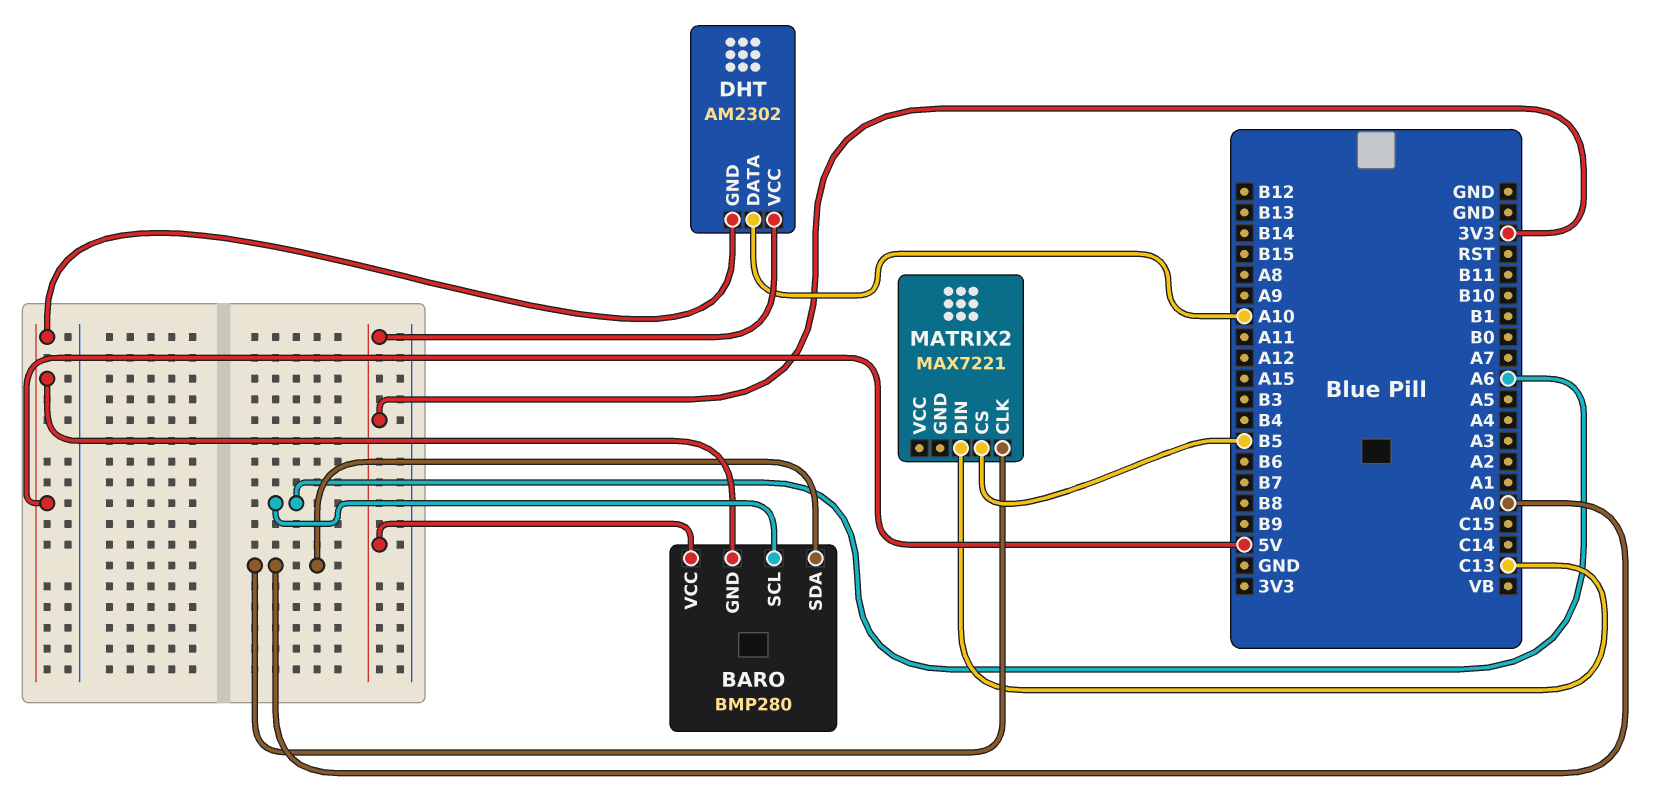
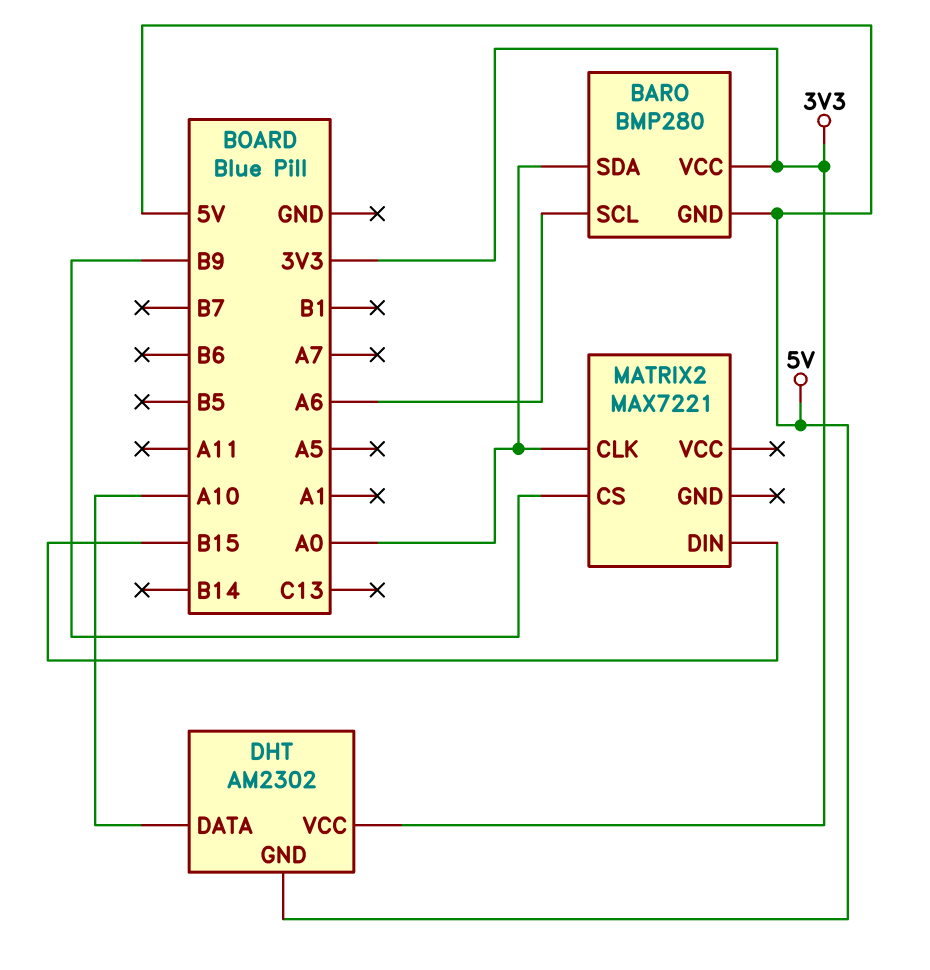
MATRIX2 pin CS: B5 -> B9
MATRIX2 pin DIN: C13 -> B15

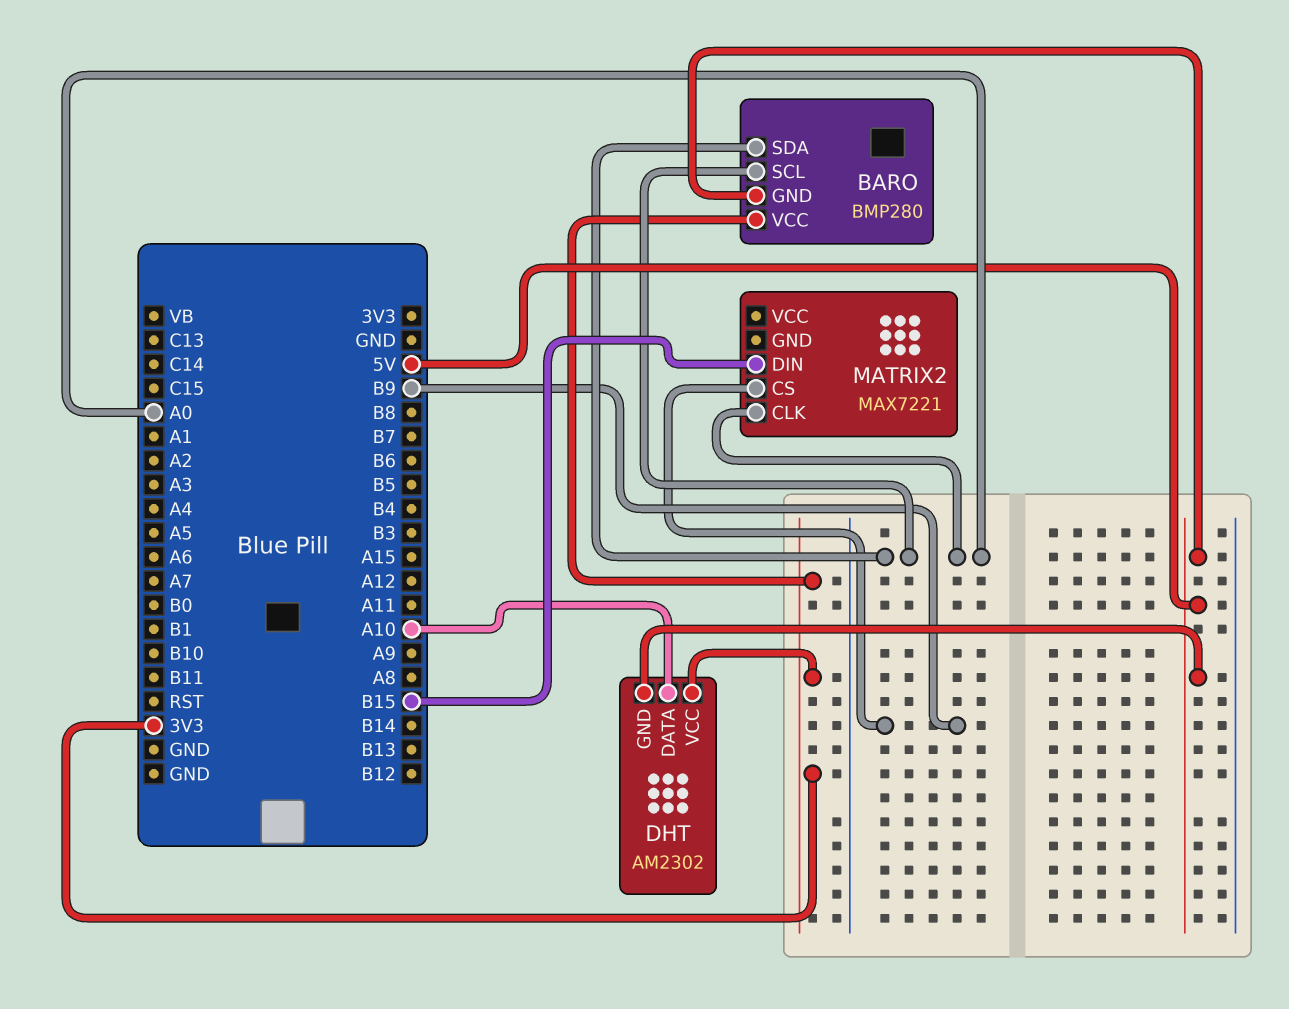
BARO pin SCL: A6 -> A0

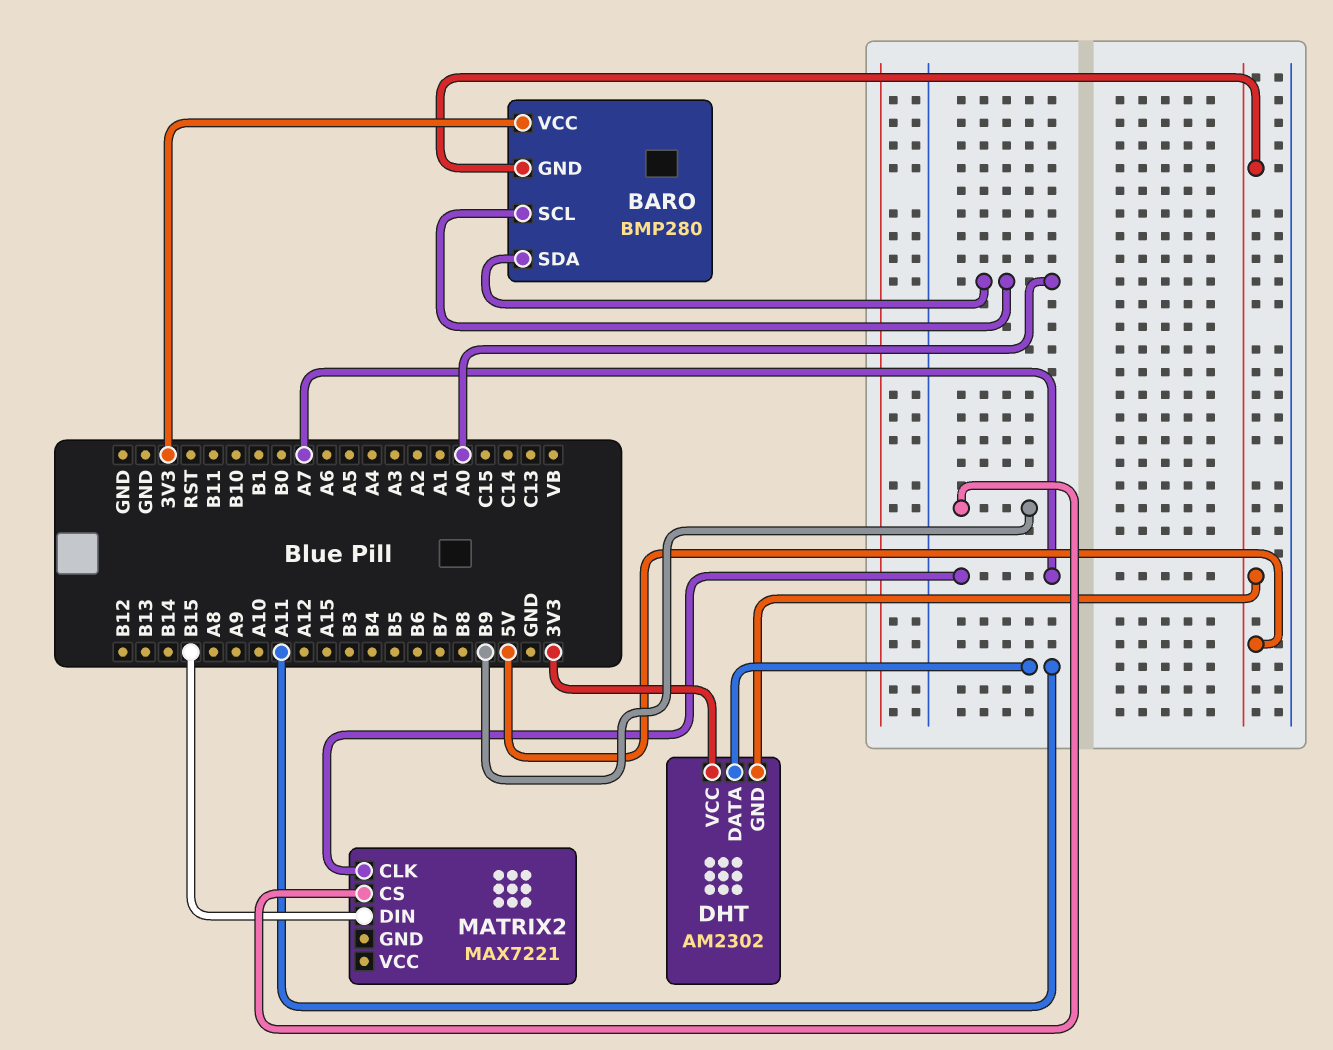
DHT pin DATA: A10 -> A11
MATRIX2 pin CLK: A0 -> A7

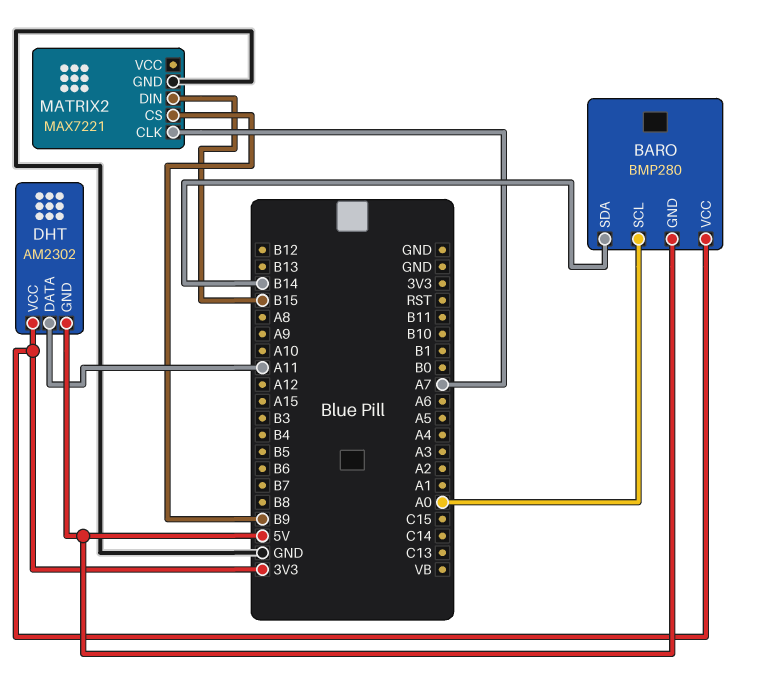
BARO pin SDA: A0 -> B14
MATRIX2 pin GND: none -> GND

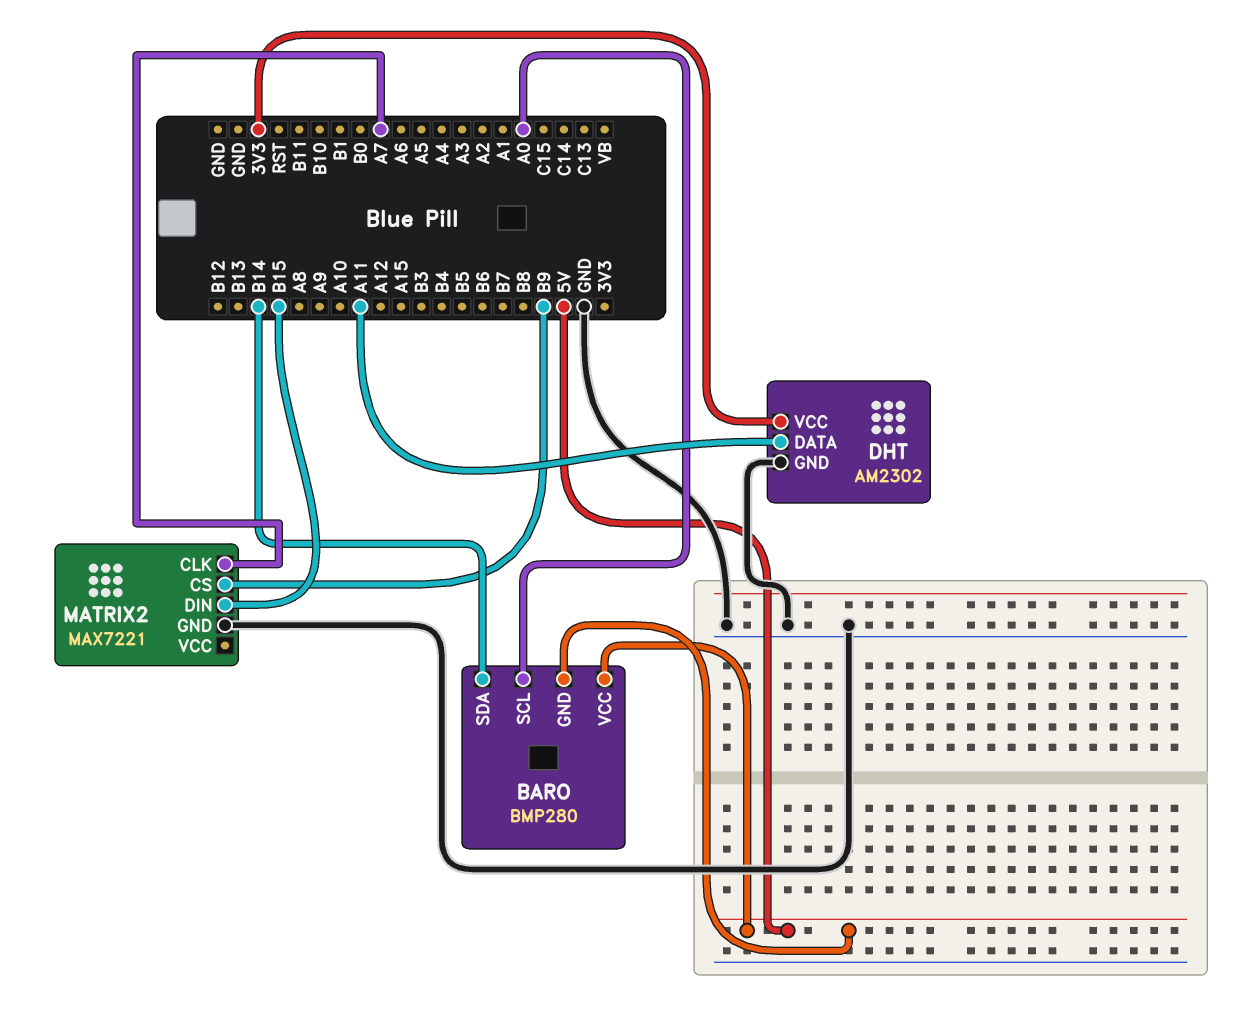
BARO pin VCC: 3V3 -> 5V
DHT pin GND: 5V -> GND

